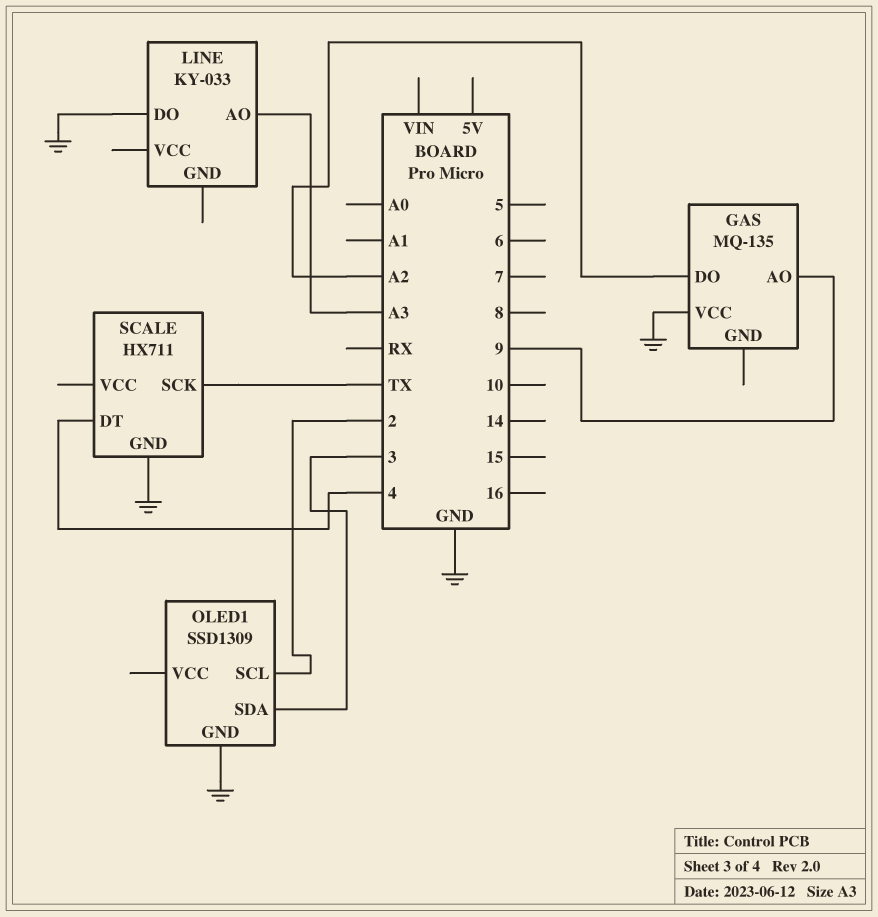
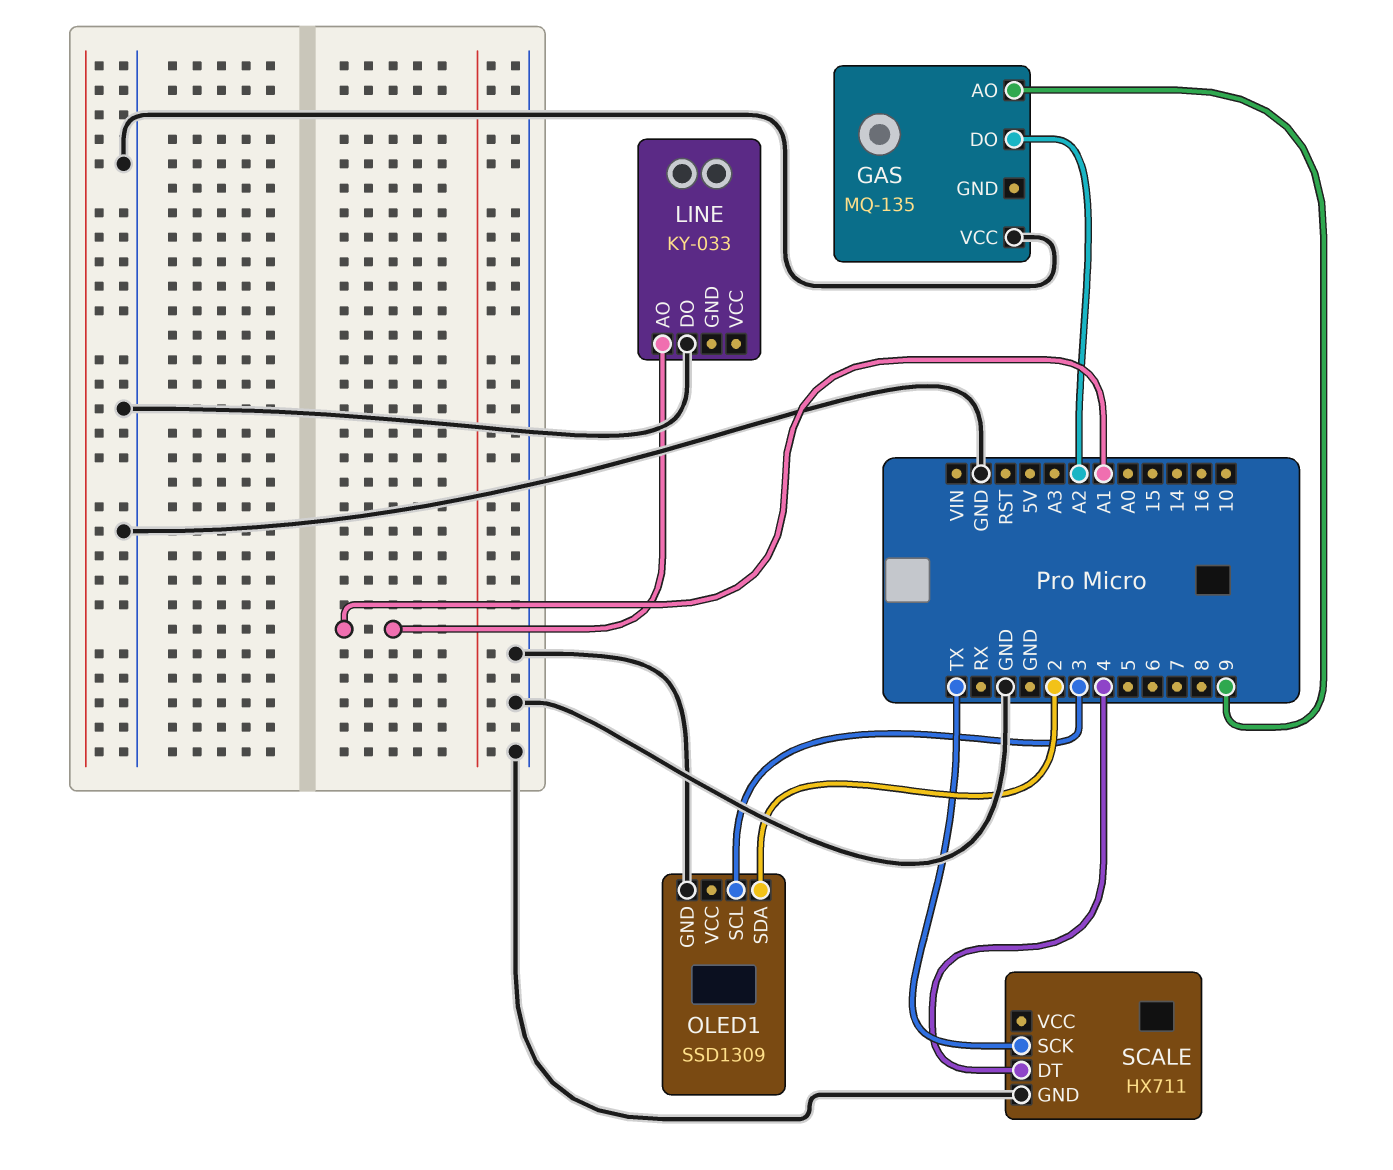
LINE pin AO: A3 -> A1
OLED1 pin SCL: 2 -> 3
OLED1 pin SDA: 3 -> 2

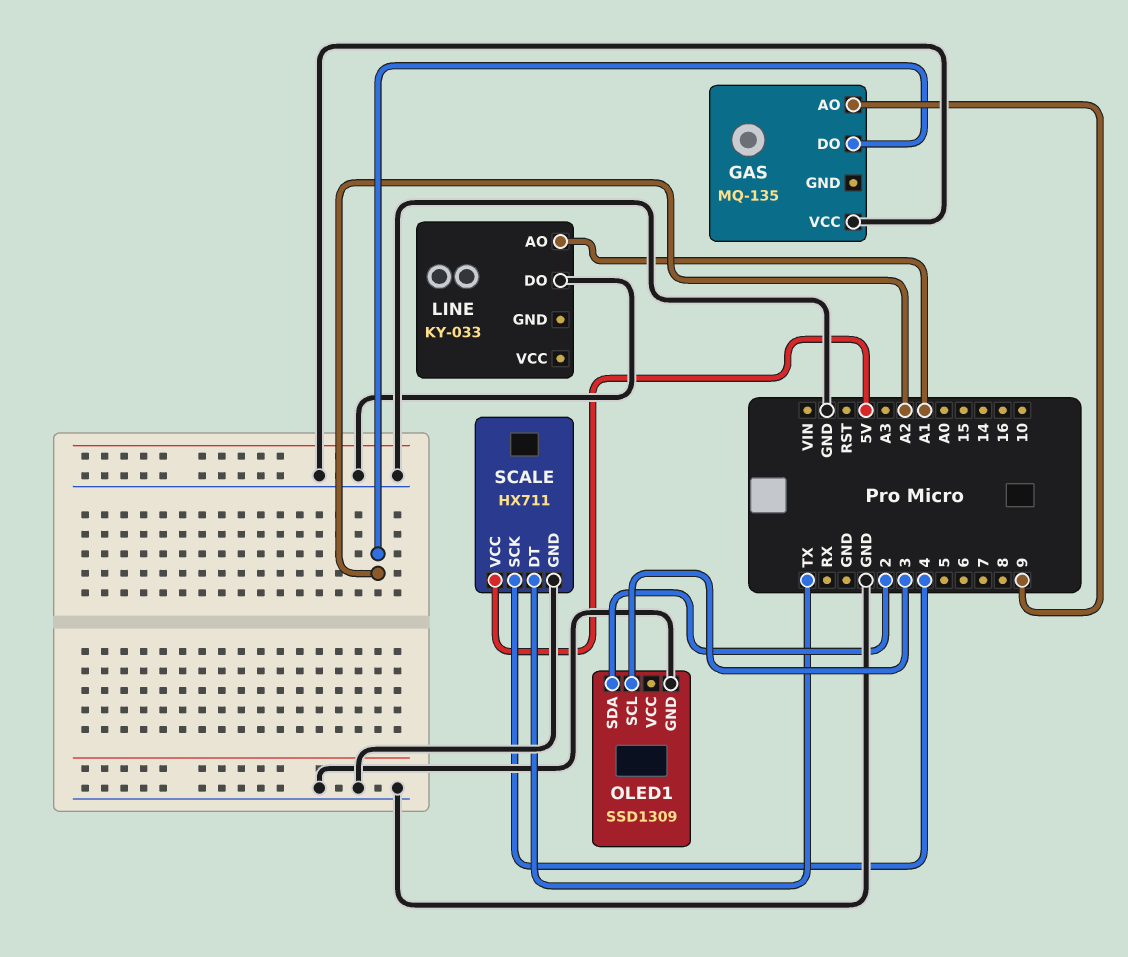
SCALE pin DT: 4 -> TX
SCALE pin SCK: TX -> 4
SCALE pin VCC: none -> 5V

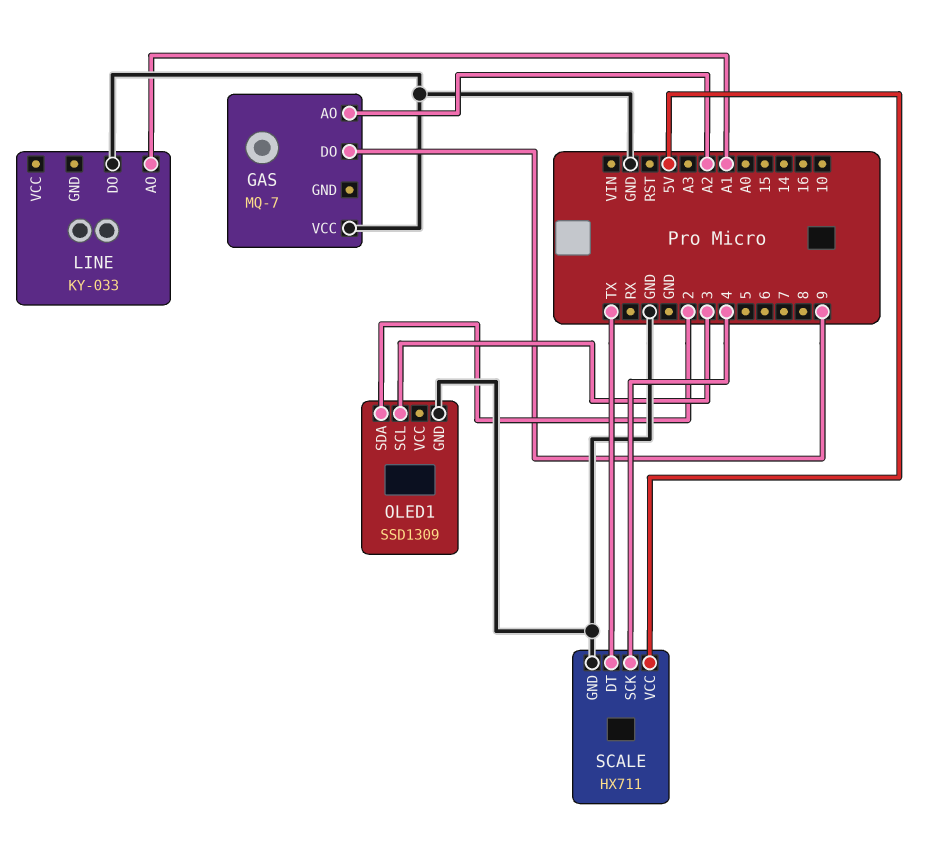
GAS: MQ-135 -> MQ-7
GAS pin AO: 9 -> A2
GAS pin DO: A2 -> 9

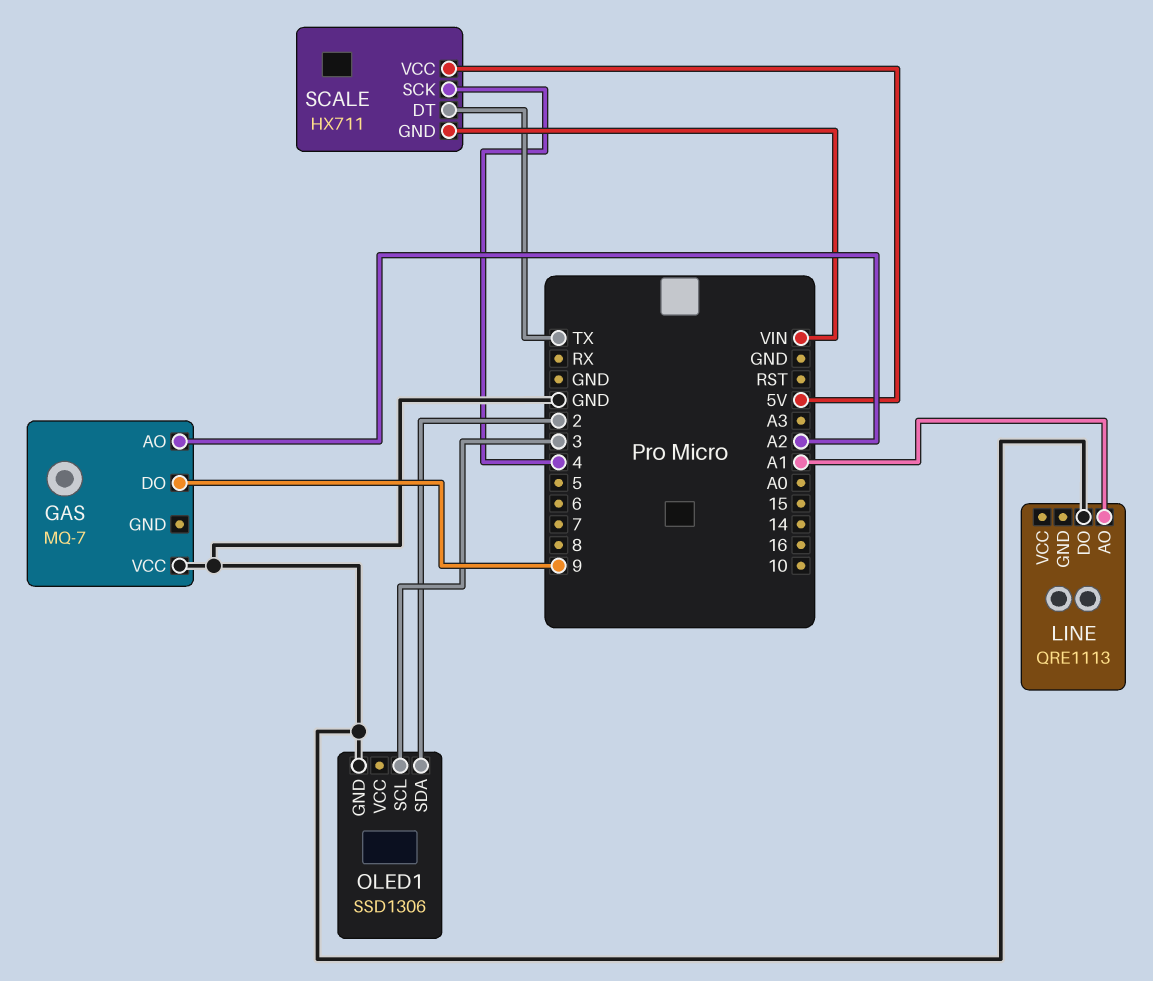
LINE: KY-033 -> QRE1113
OLED1: SSD1309 -> SSD1306
SCALE pin GND: GND -> VIN

